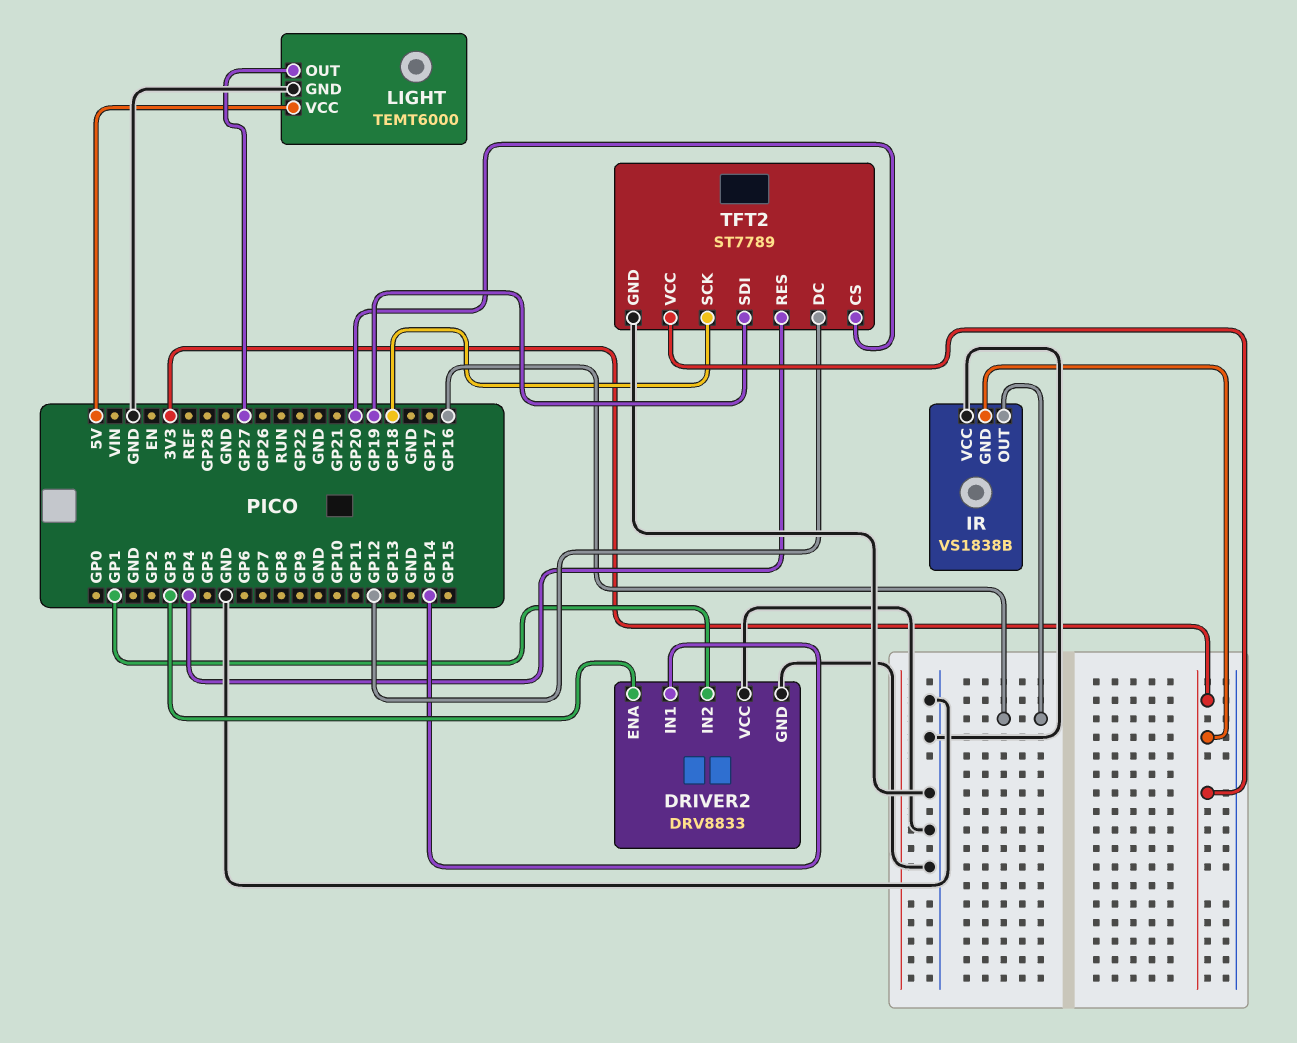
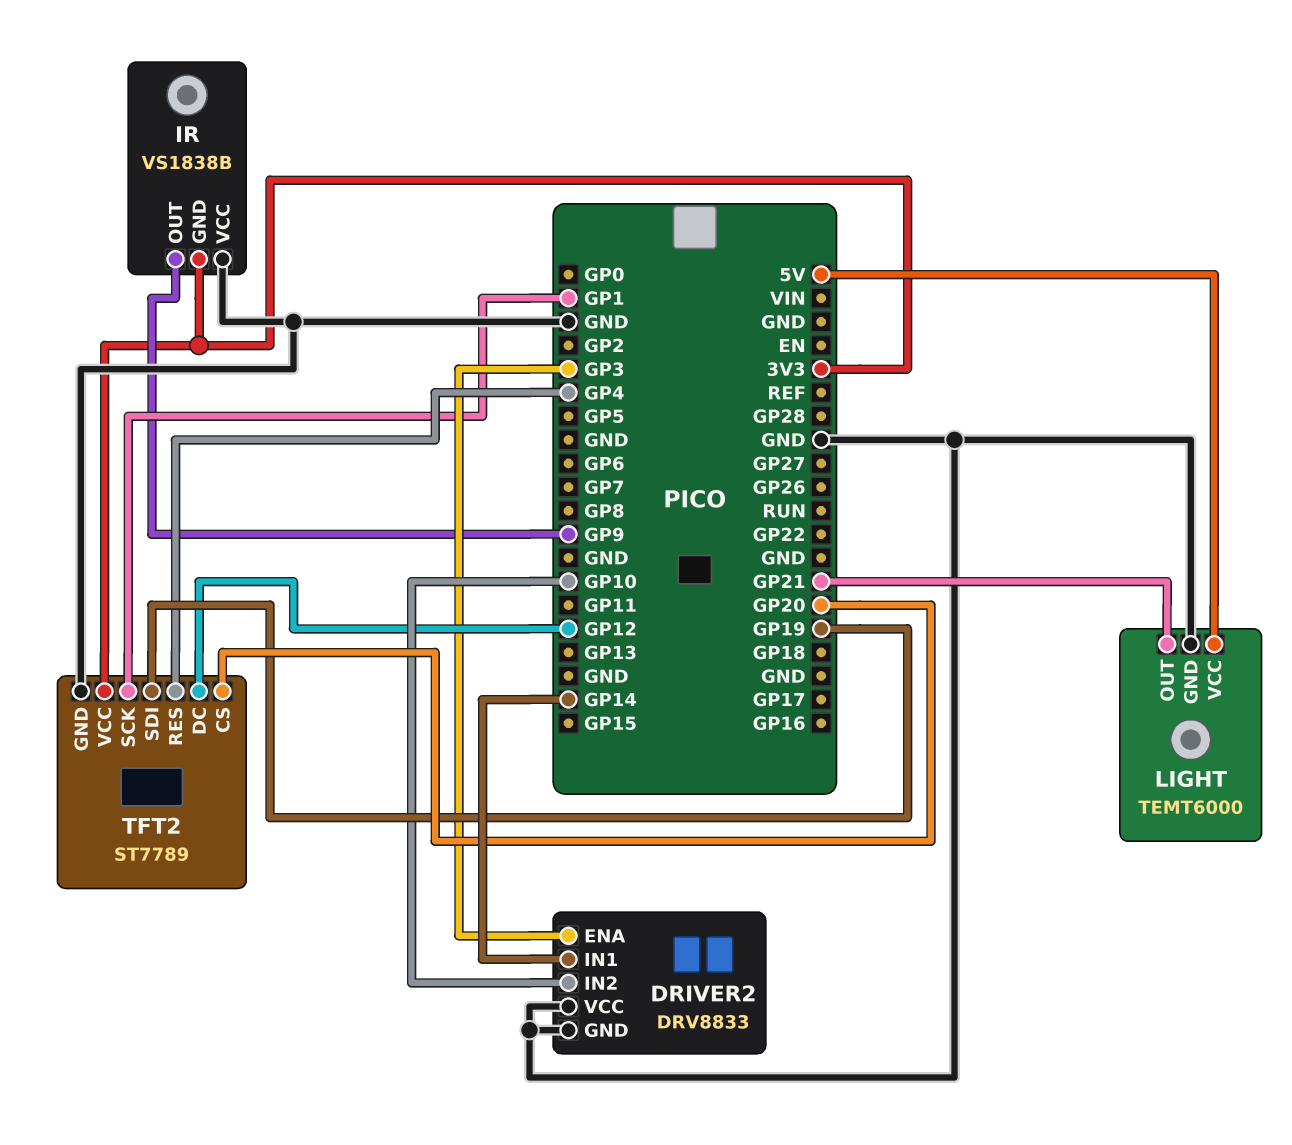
DRIVER2 pin IN2: GP1 -> GP10
IR pin OUT: GP16 -> GP9
LIGHT pin OUT: GP27 -> GP21
TFT2 pin SCK: GP18 -> GP1

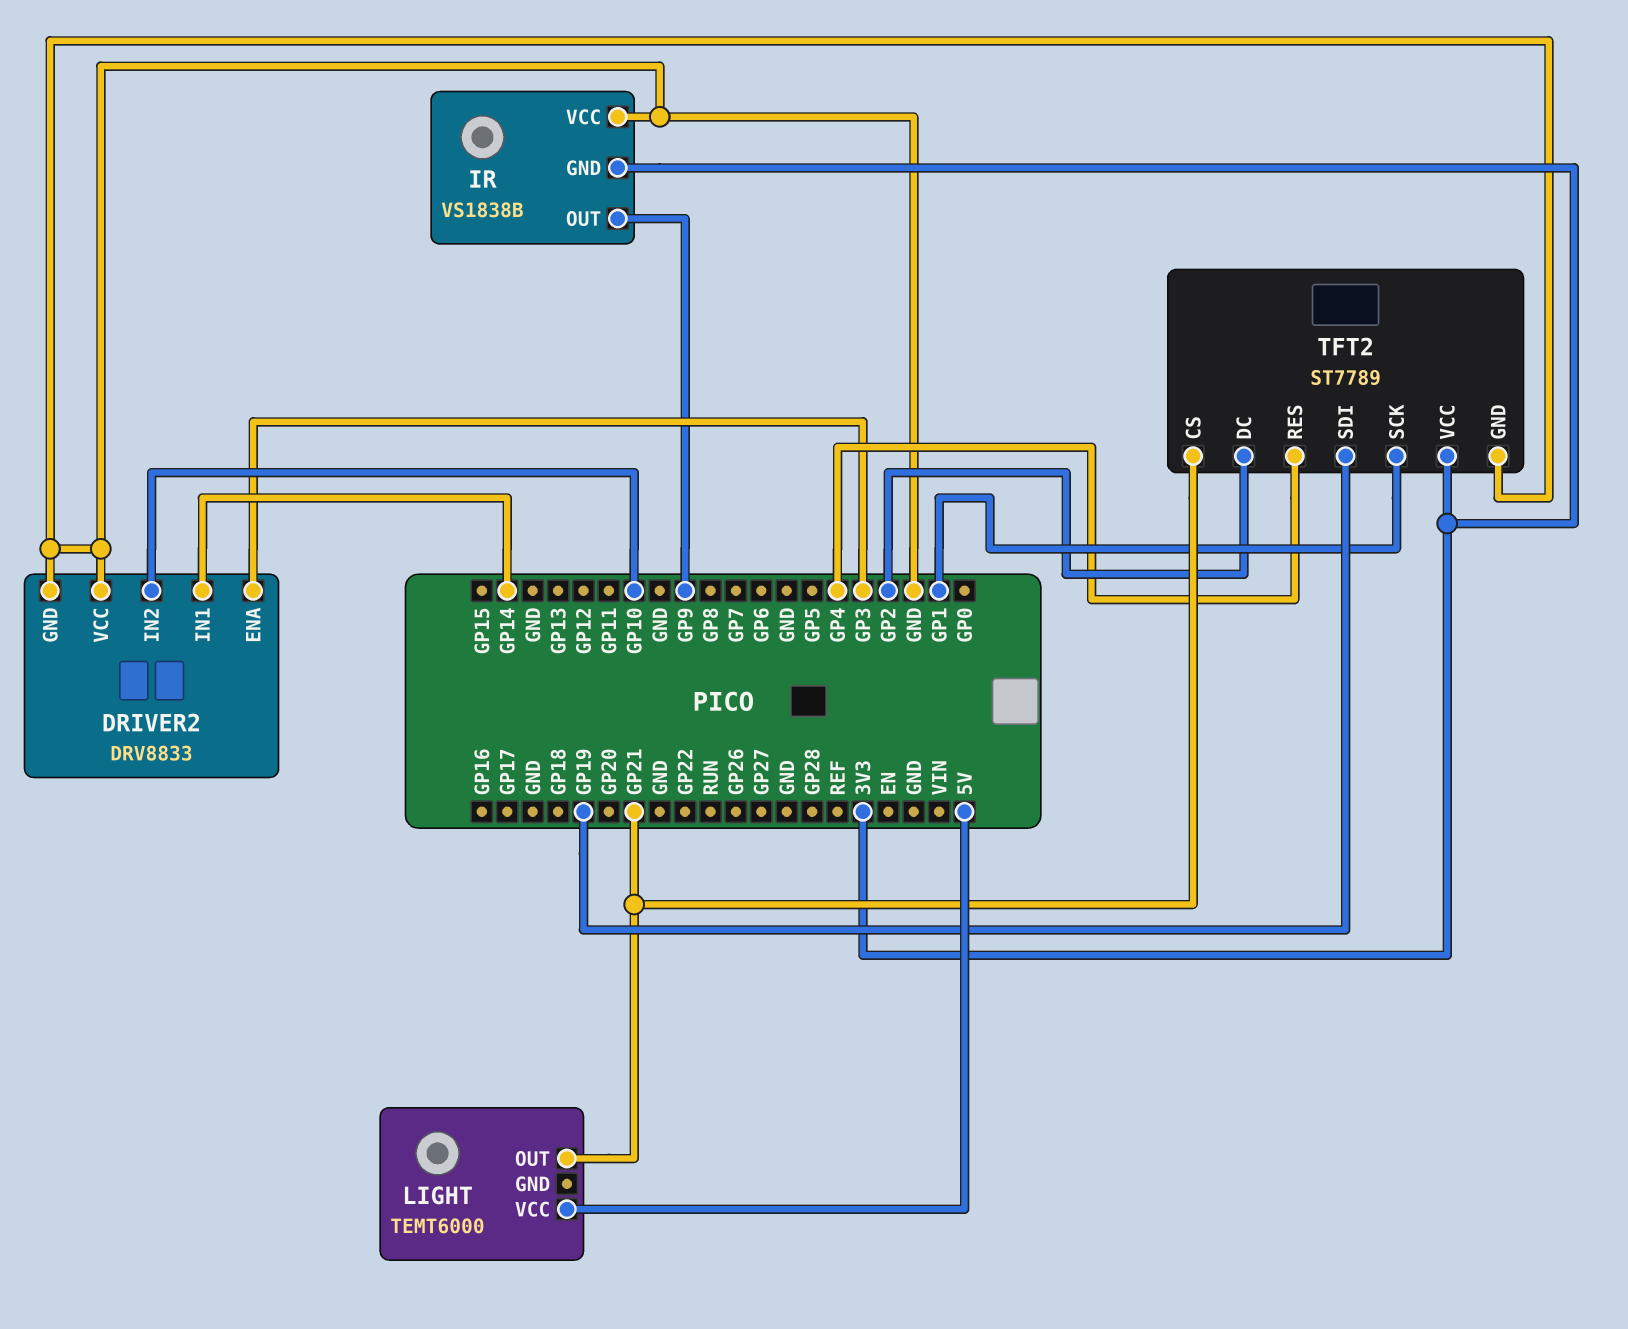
LIGHT pin GND: GND -> none
TFT2 pin CS: GP20 -> GP21
TFT2 pin DC: GP12 -> GP2

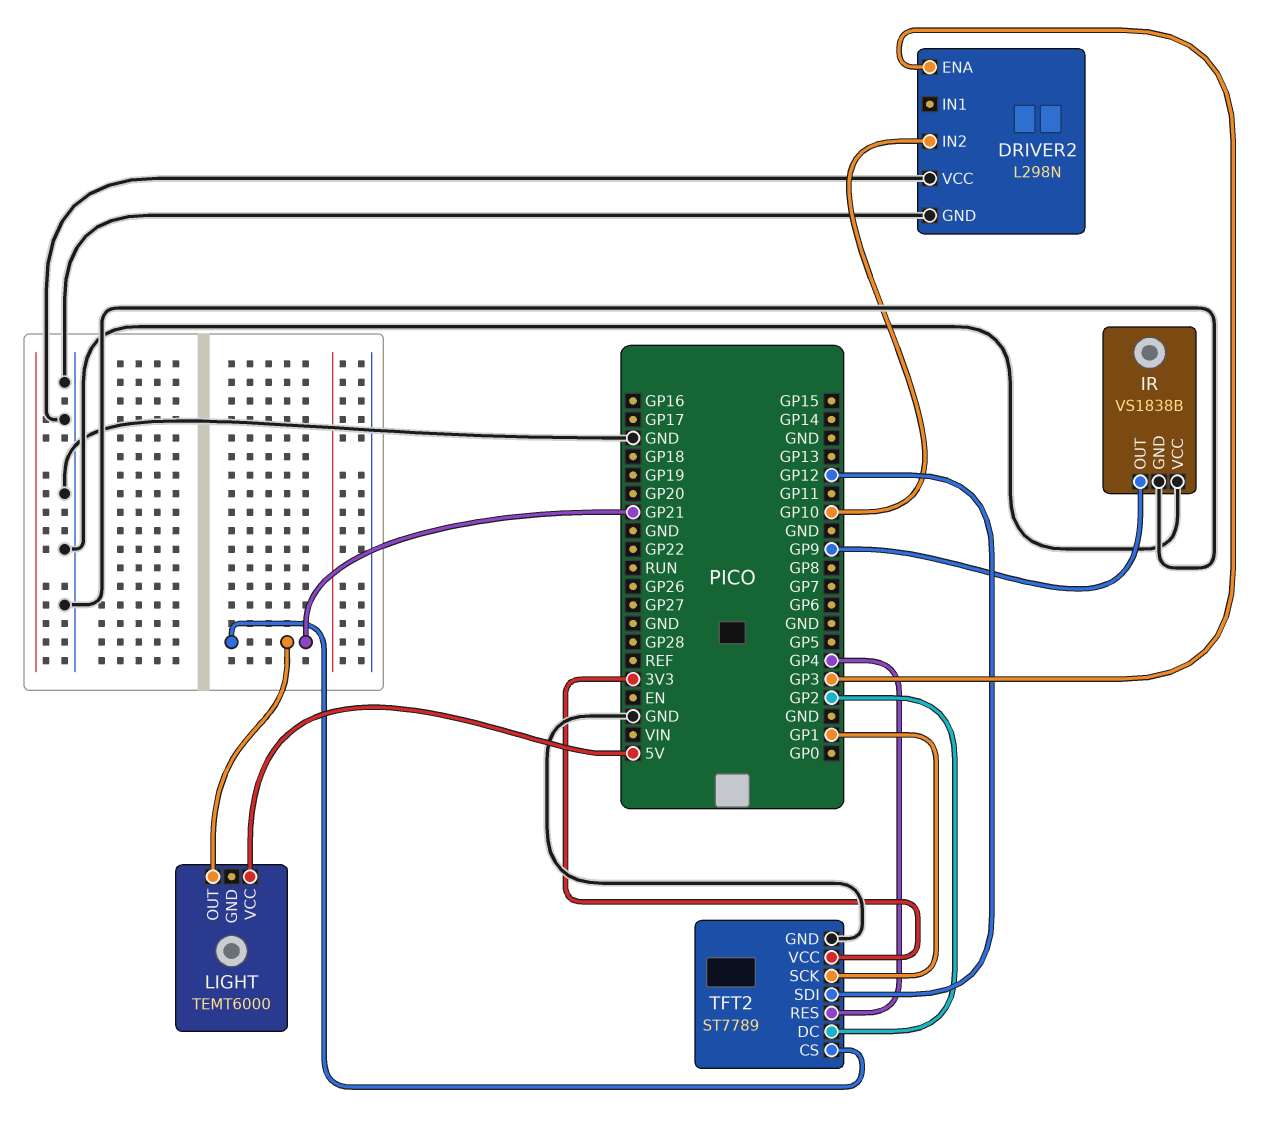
DRIVER2: DRV8833 -> L298N
DRIVER2 pin IN1: GP14 -> none
IR pin GND: 3V3 -> GND
TFT2 pin SDI: GP19 -> GP12

